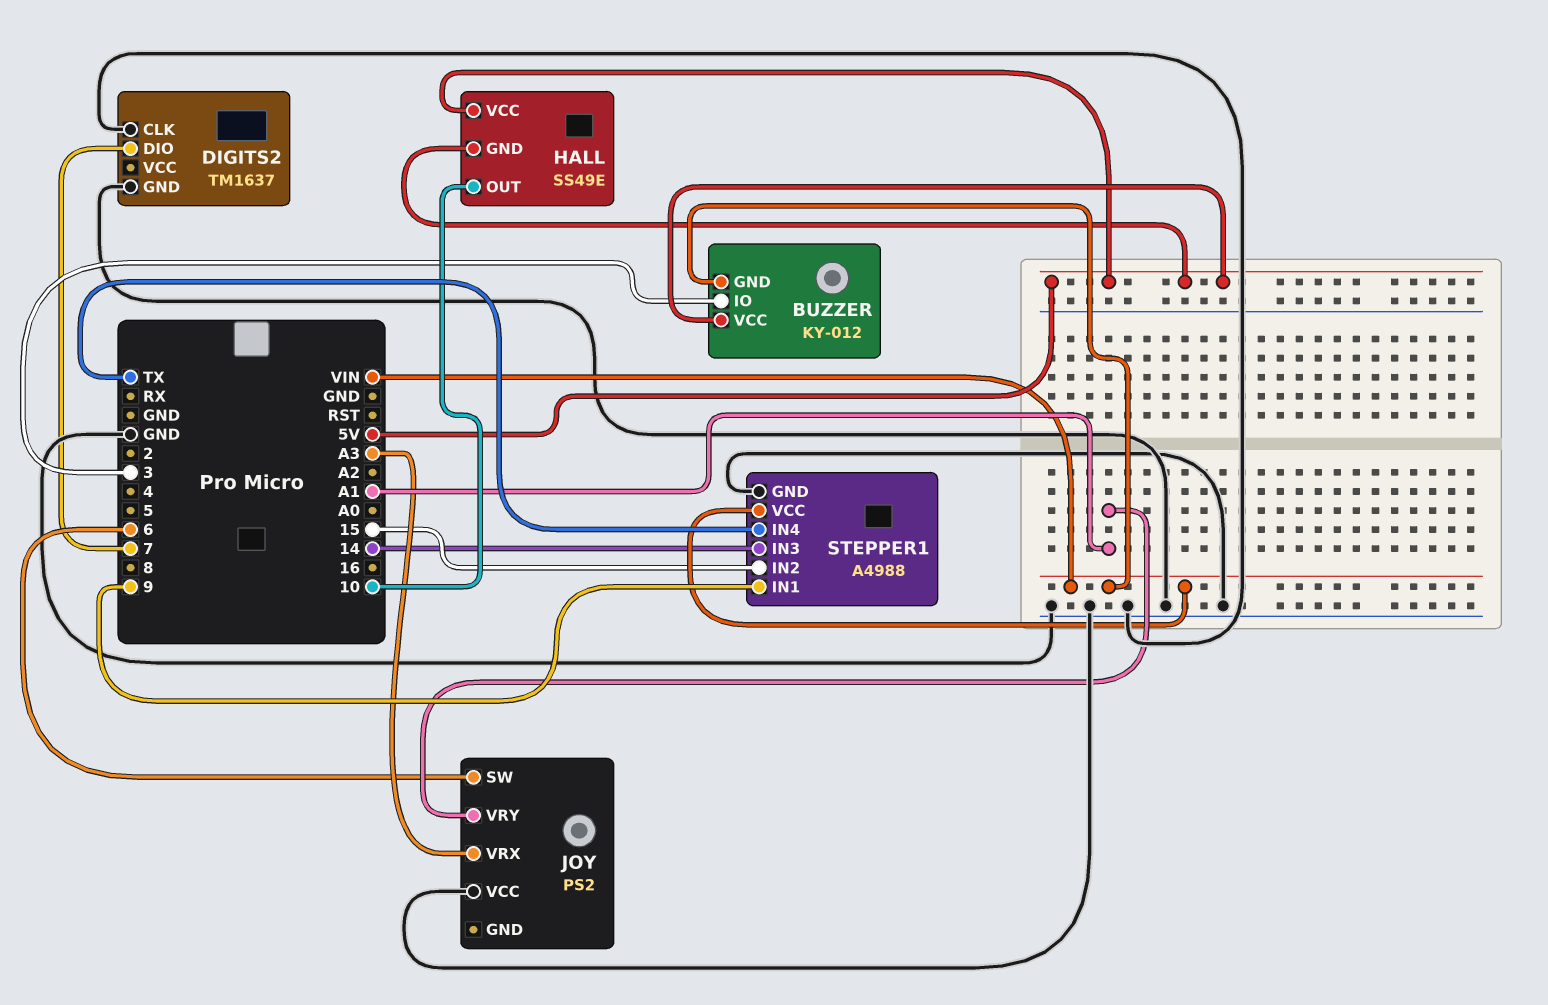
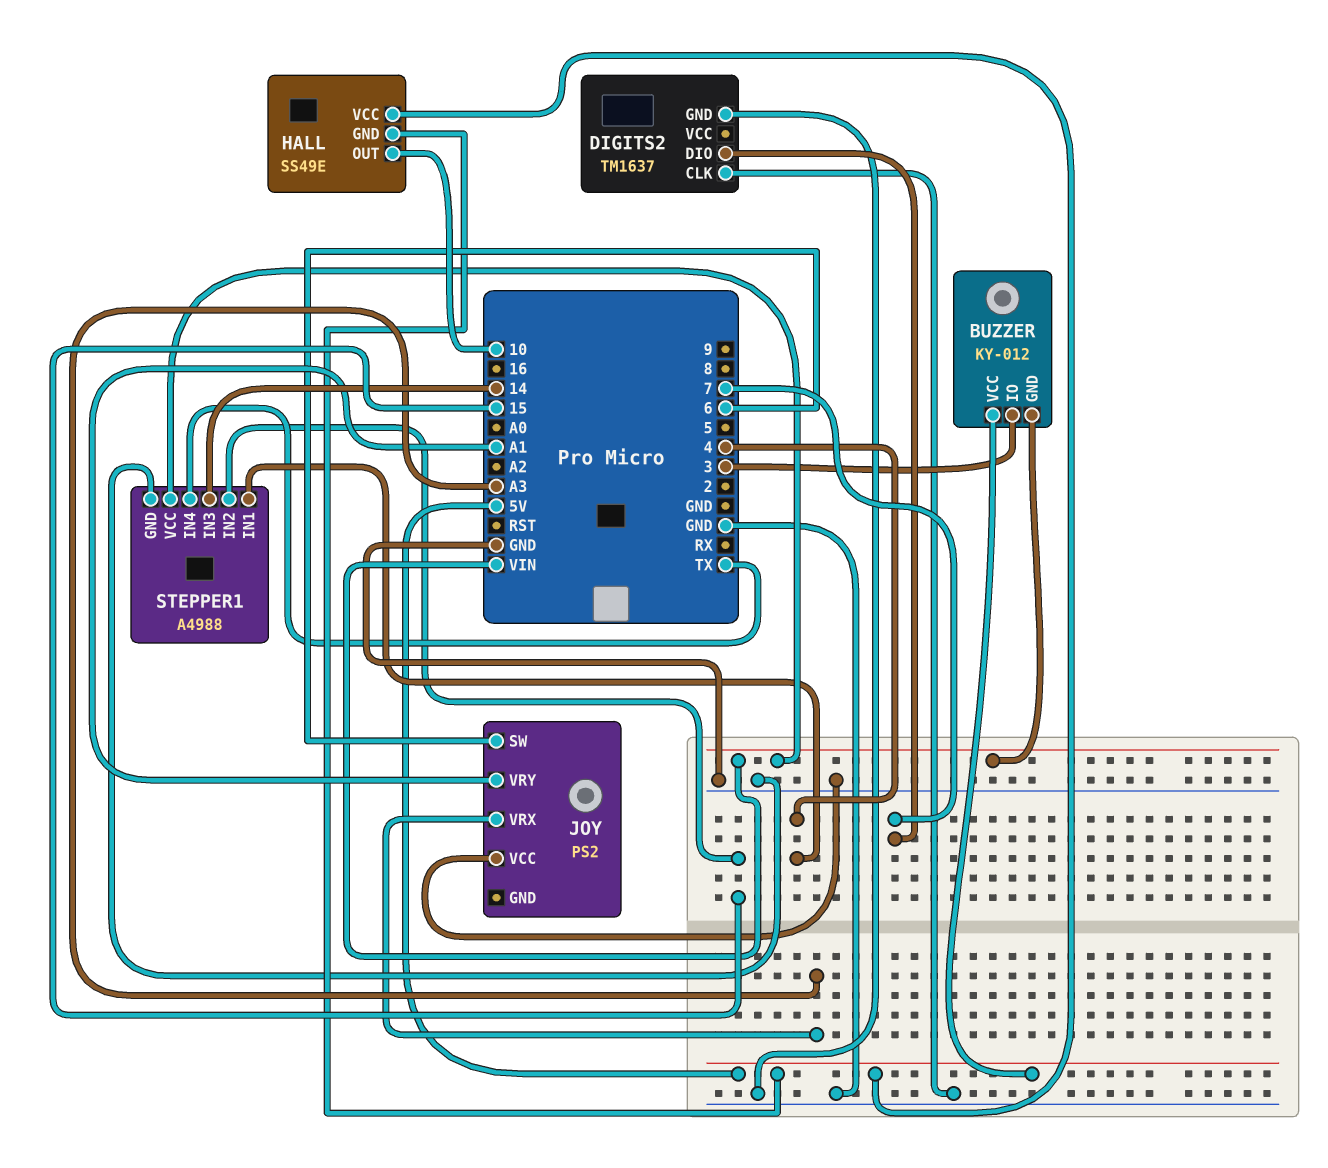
STEPPER1 pin IN1: 9 -> 4

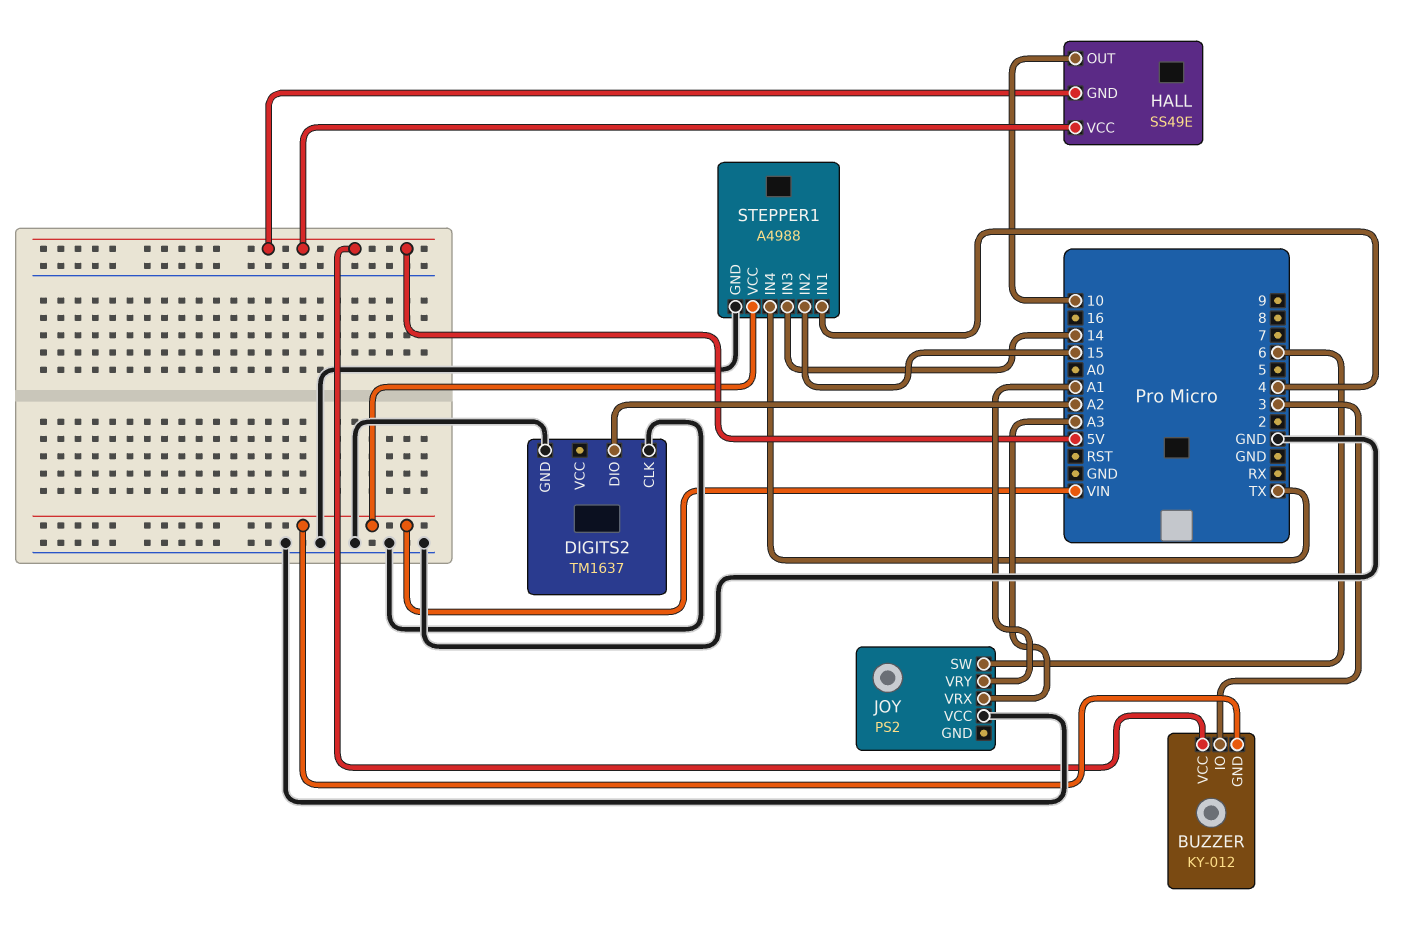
DIGITS2 pin DIO: 7 -> A2

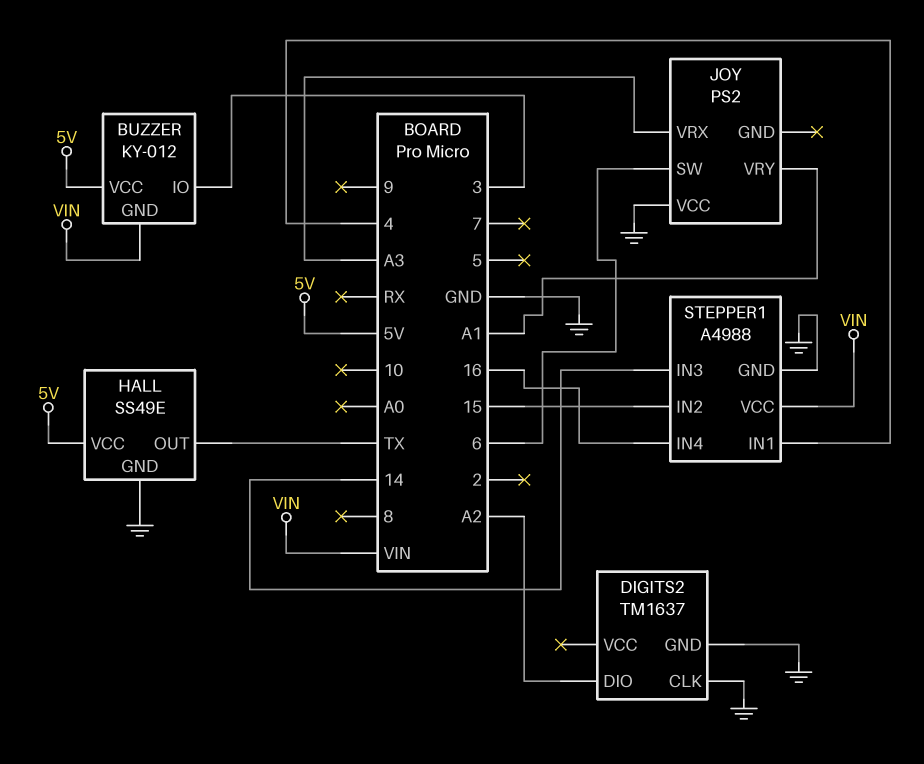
HALL pin GND: 5V -> GND
HALL pin OUT: 10 -> TX
STEPPER1 pin IN4: TX -> 16

